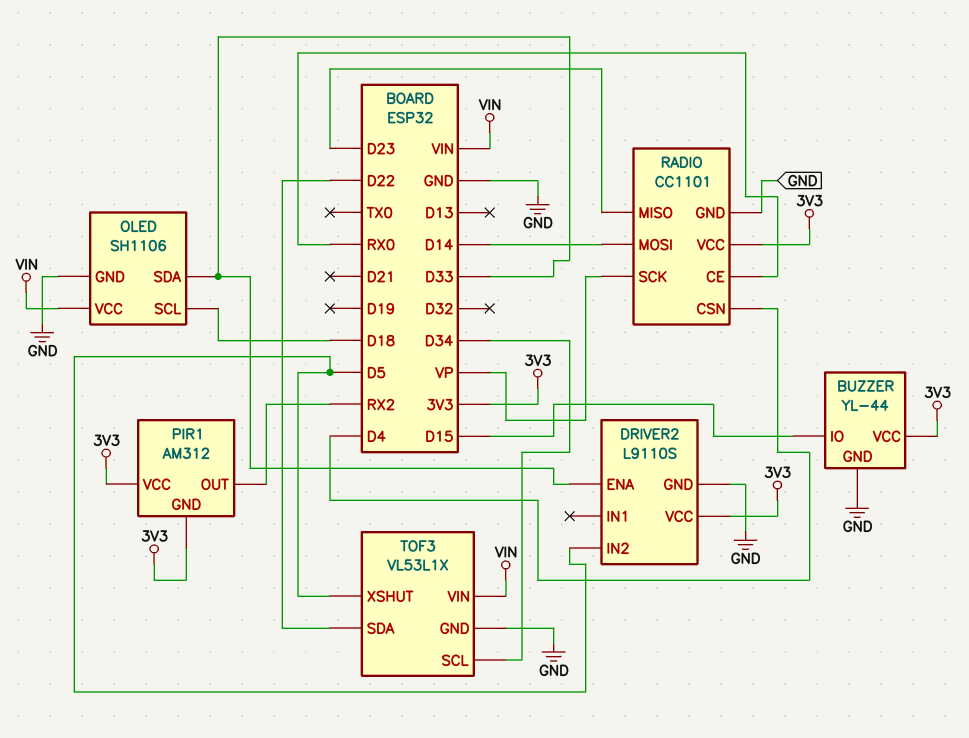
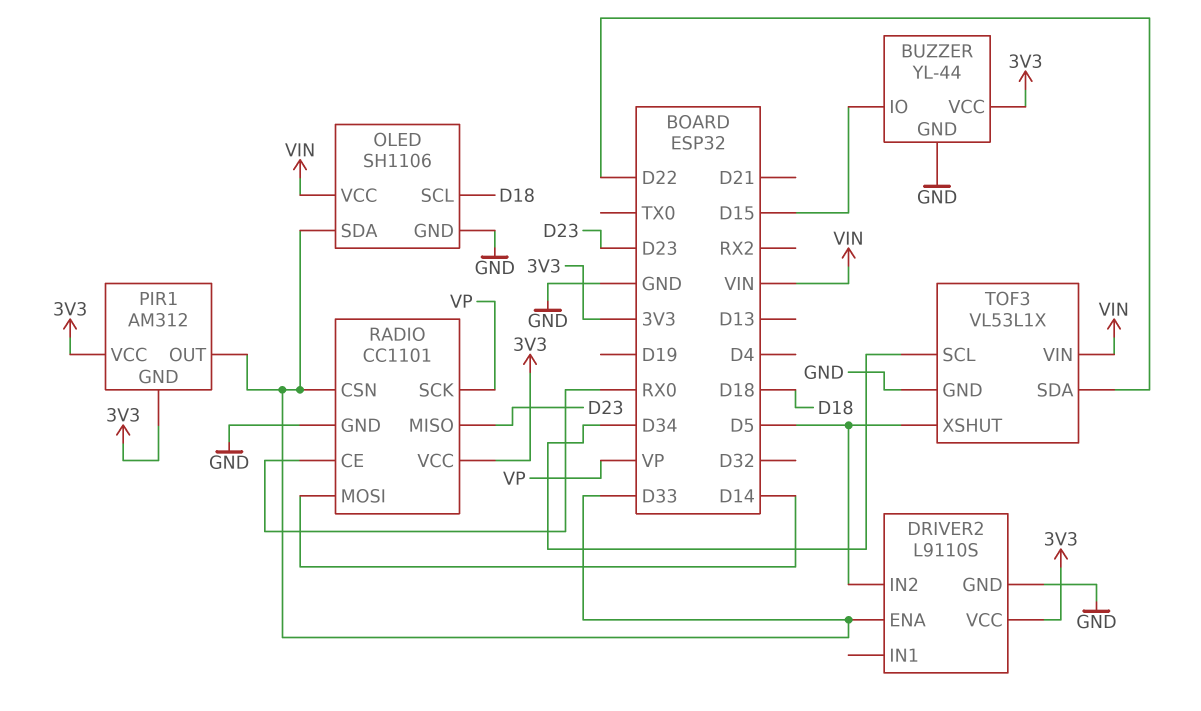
PIR1 pin OUT: RX2 -> D33
RADIO pin CSN: D4 -> D33

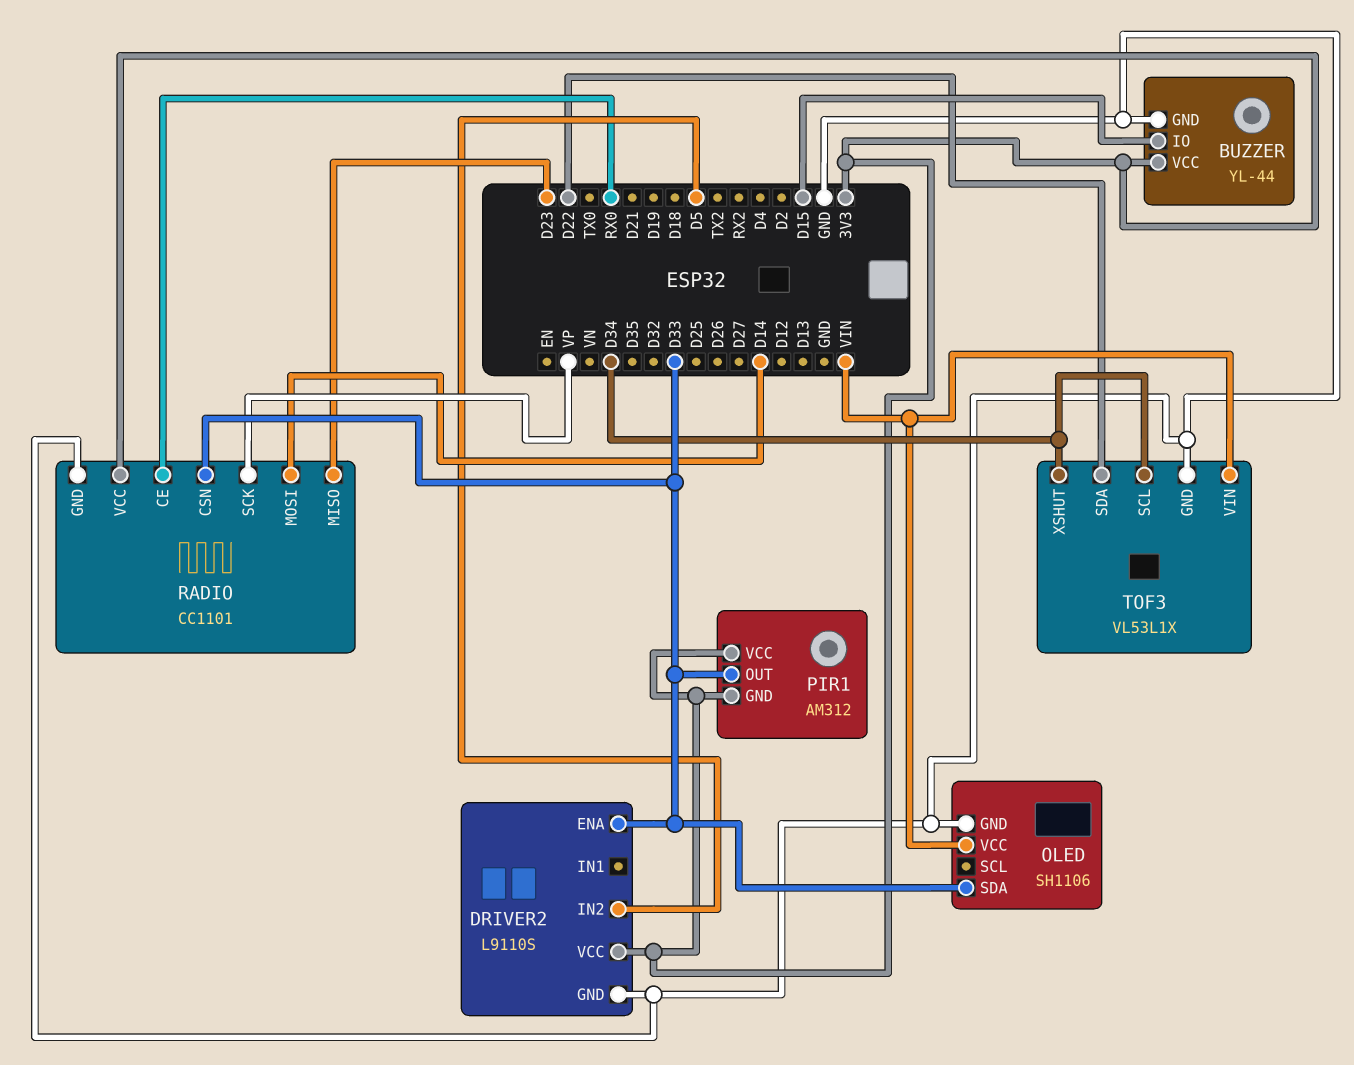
OLED pin SCL: D18 -> none
TOF3 pin XSHUT: D5 -> D34

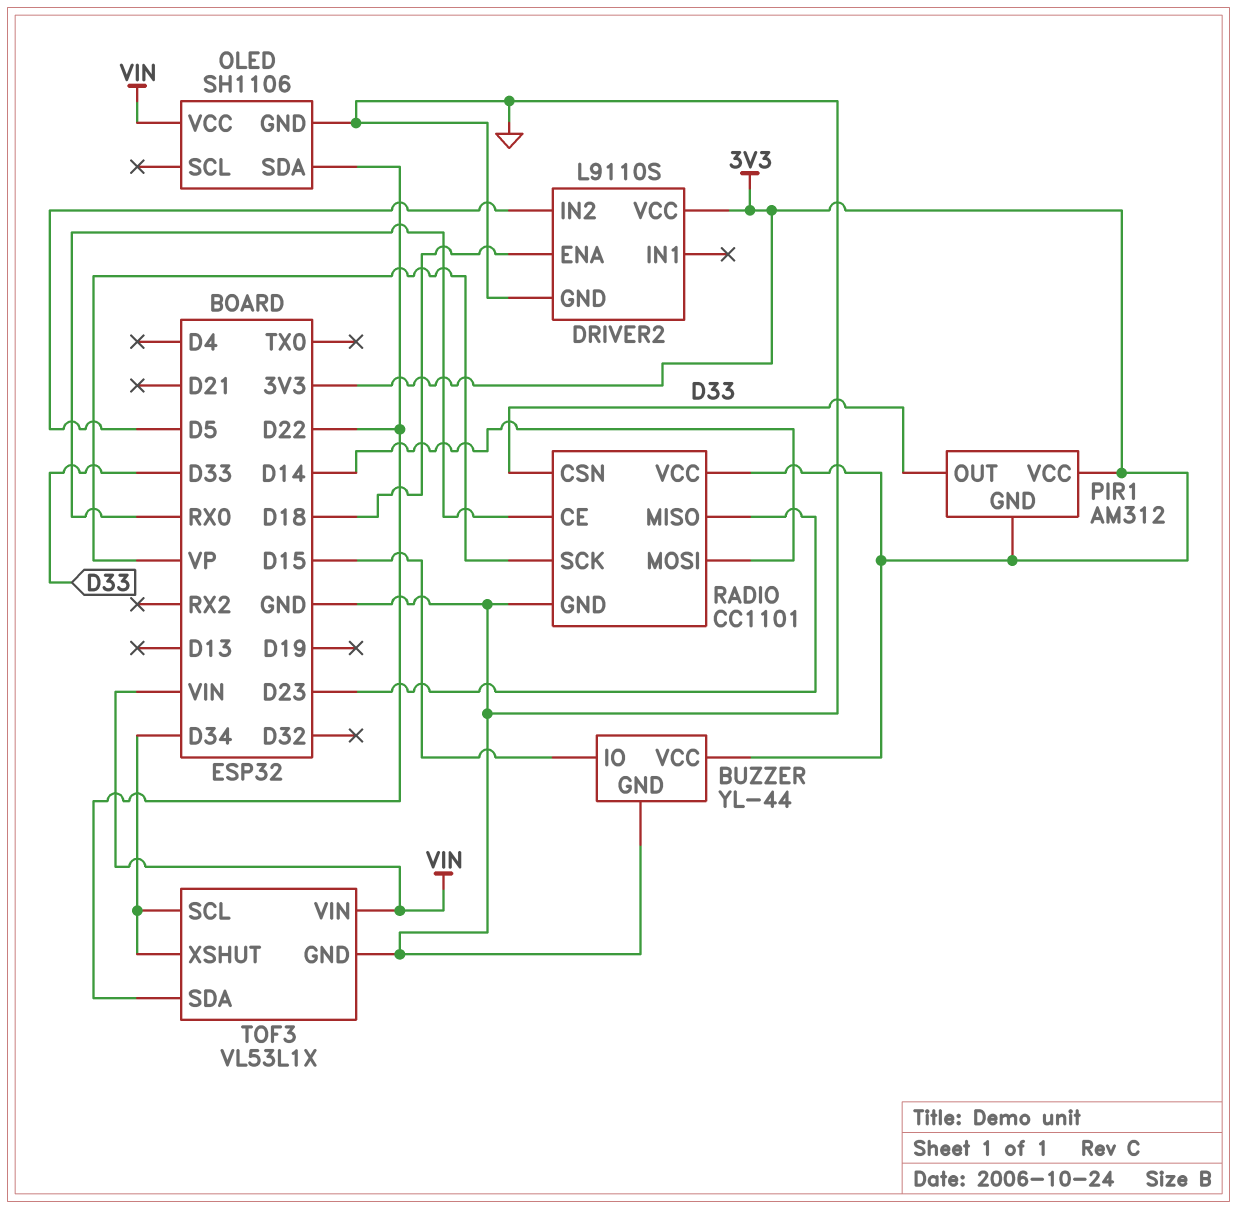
DRIVER2 pin ENA: D33 -> D18
OLED pin SDA: D33 -> D22

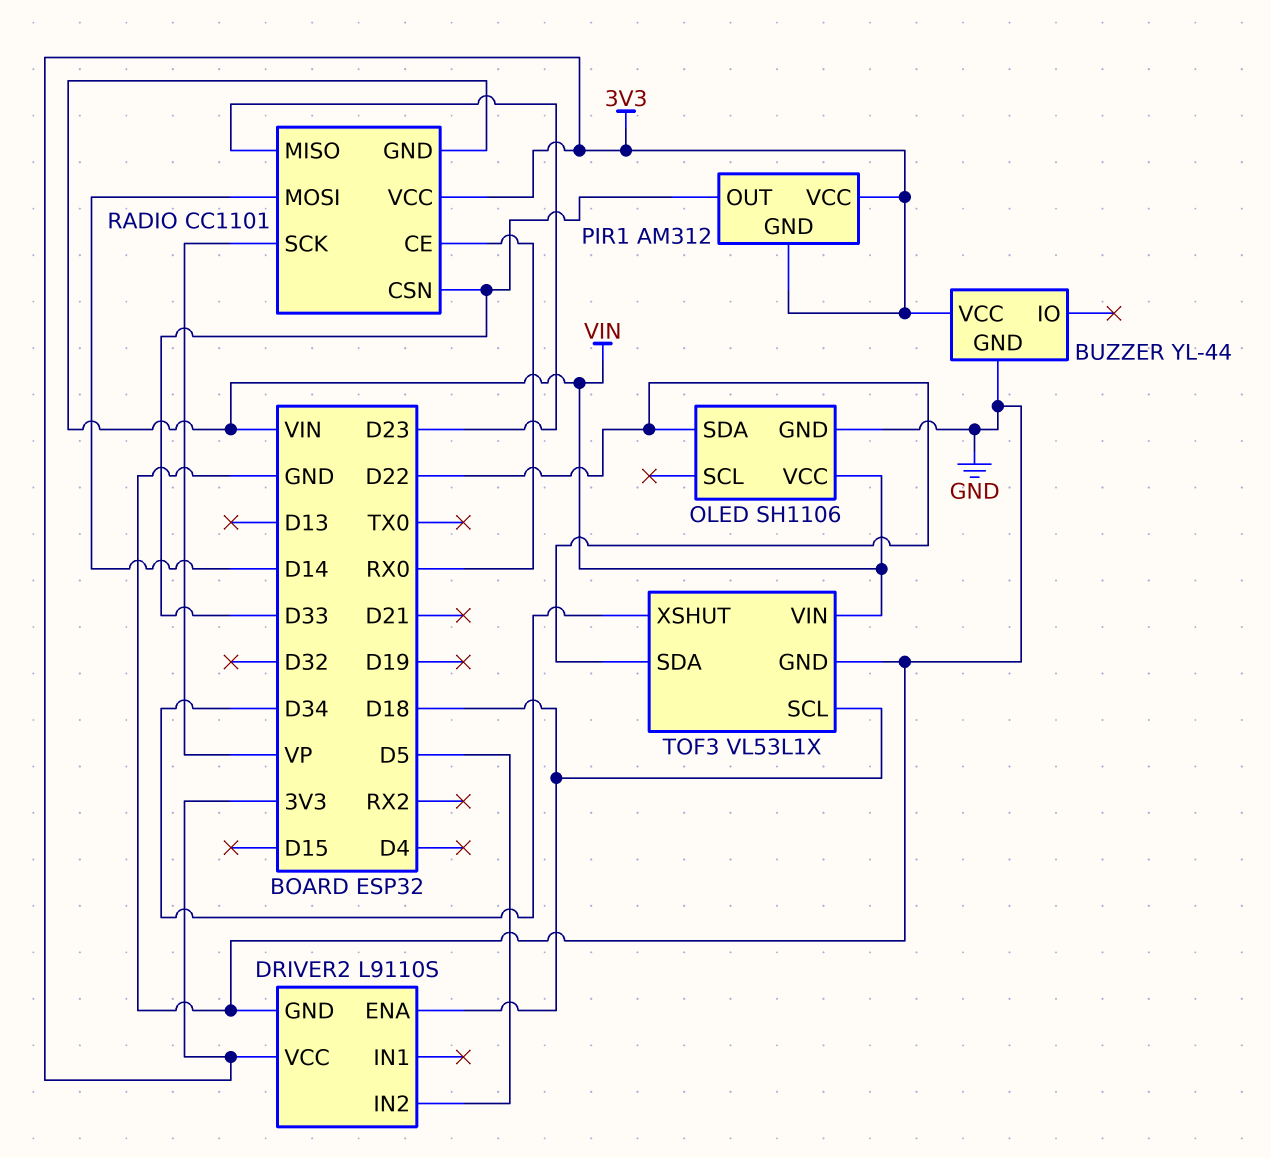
BUZZER pin IO: D15 -> none
RADIO pin GND: GND -> VIN
TOF3 pin SCL: D34 -> D18

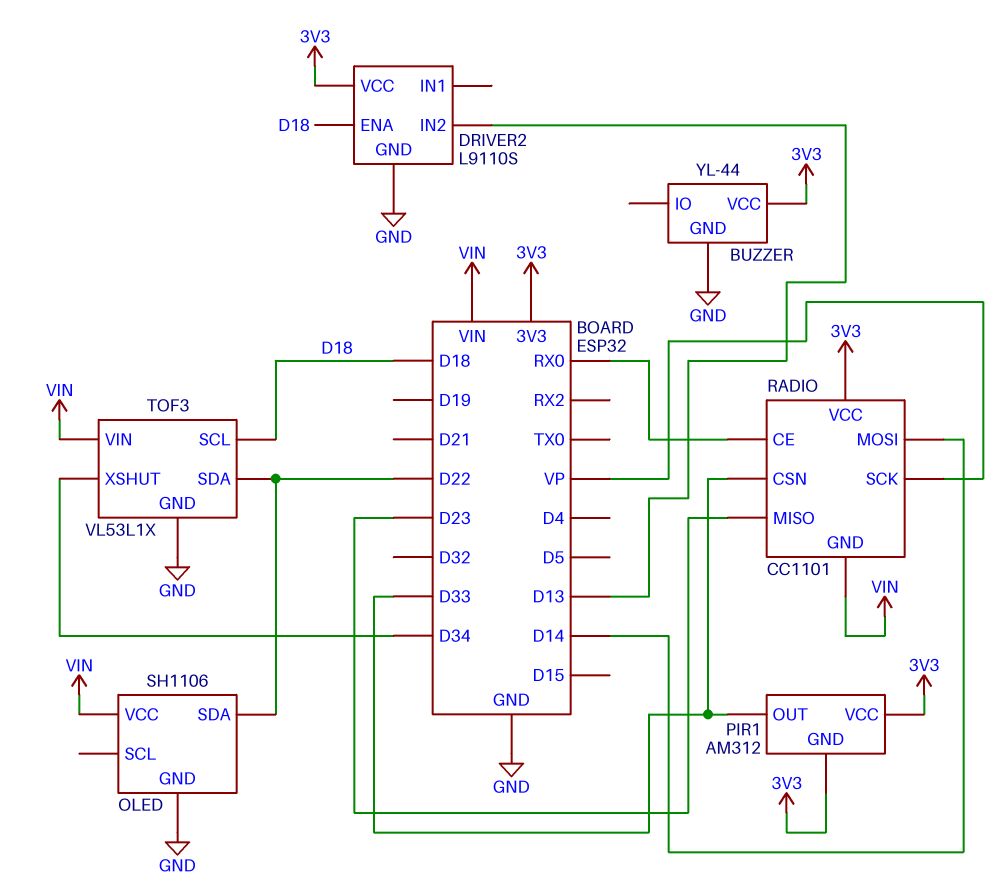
DRIVER2 pin IN2: D5 -> D13

